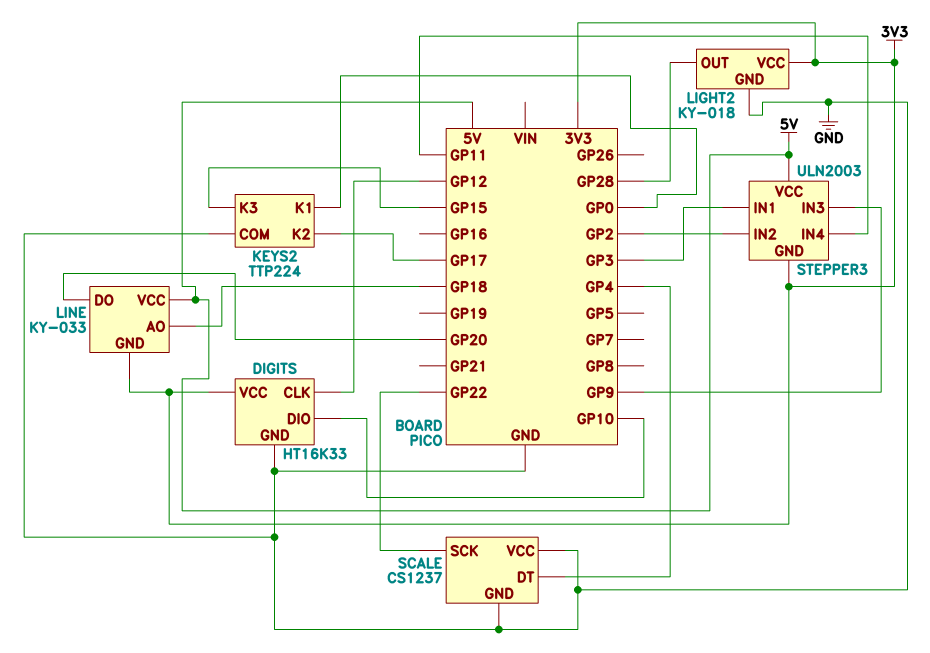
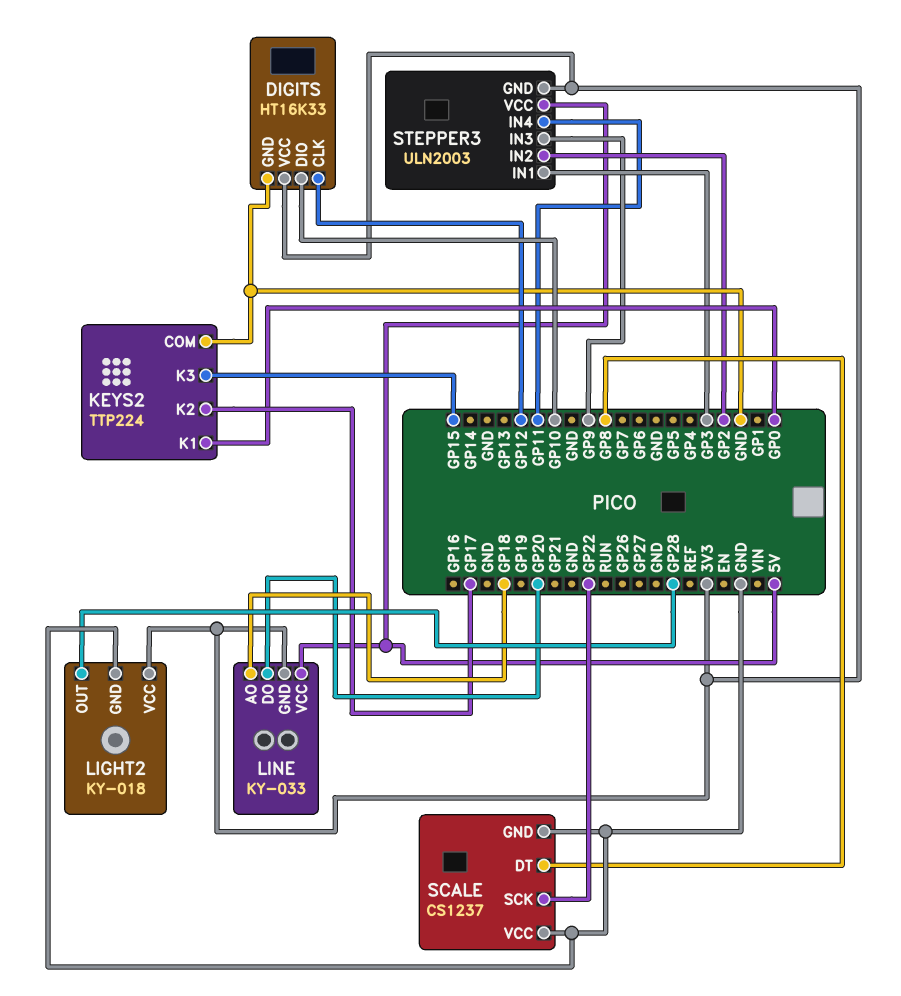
SCALE pin DT: GP4 -> GP8

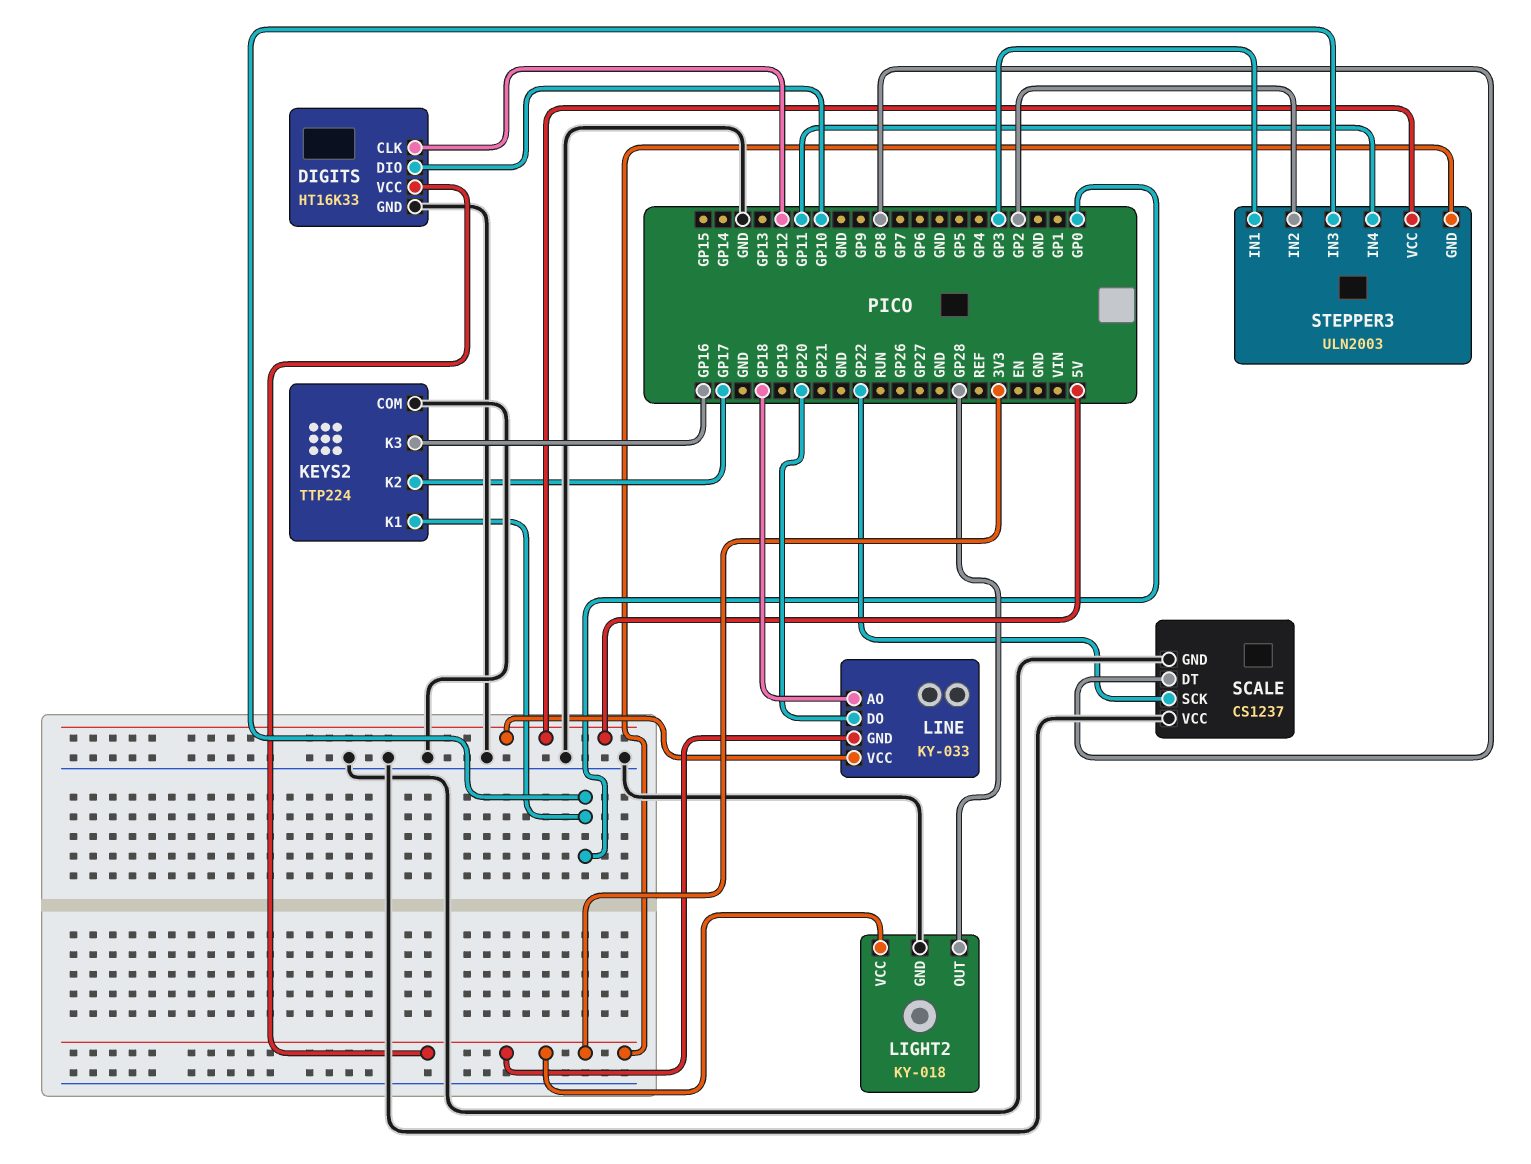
KEYS2 pin K3: GP15 -> GP16
STEPPER3 pin IN3: GP9 -> GP0

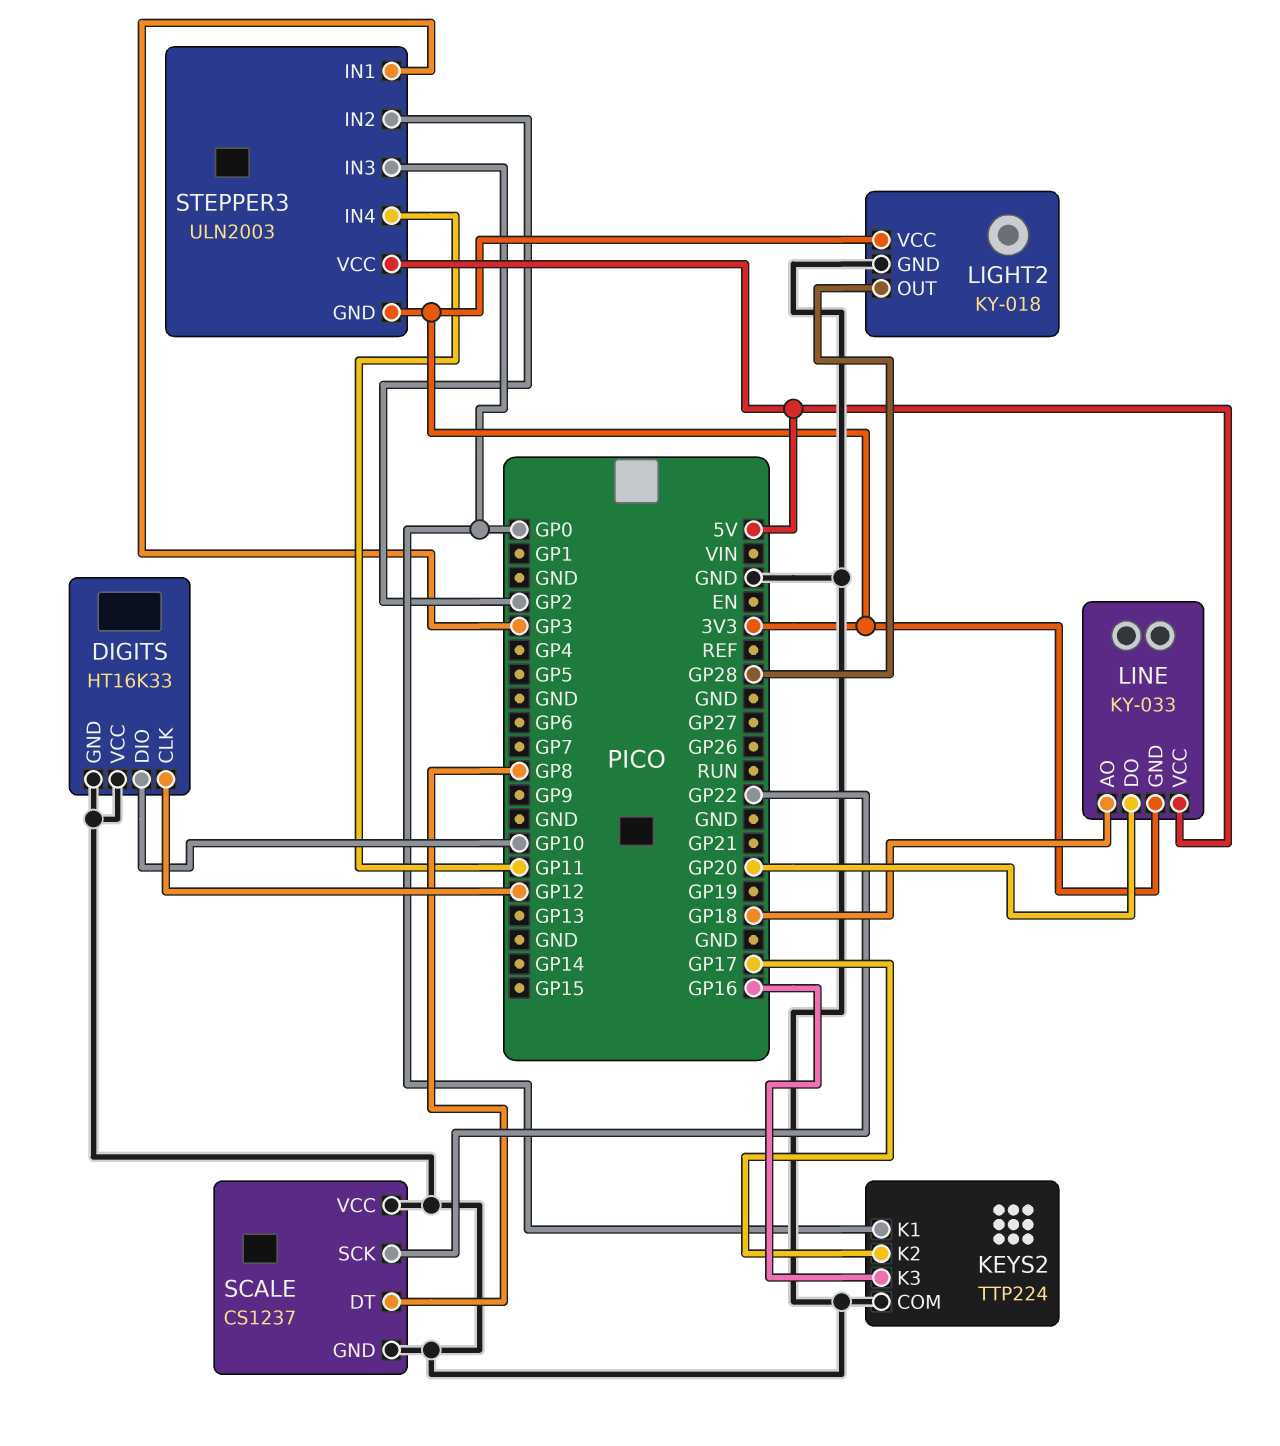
DIGITS pin VCC: 3V3 -> GND

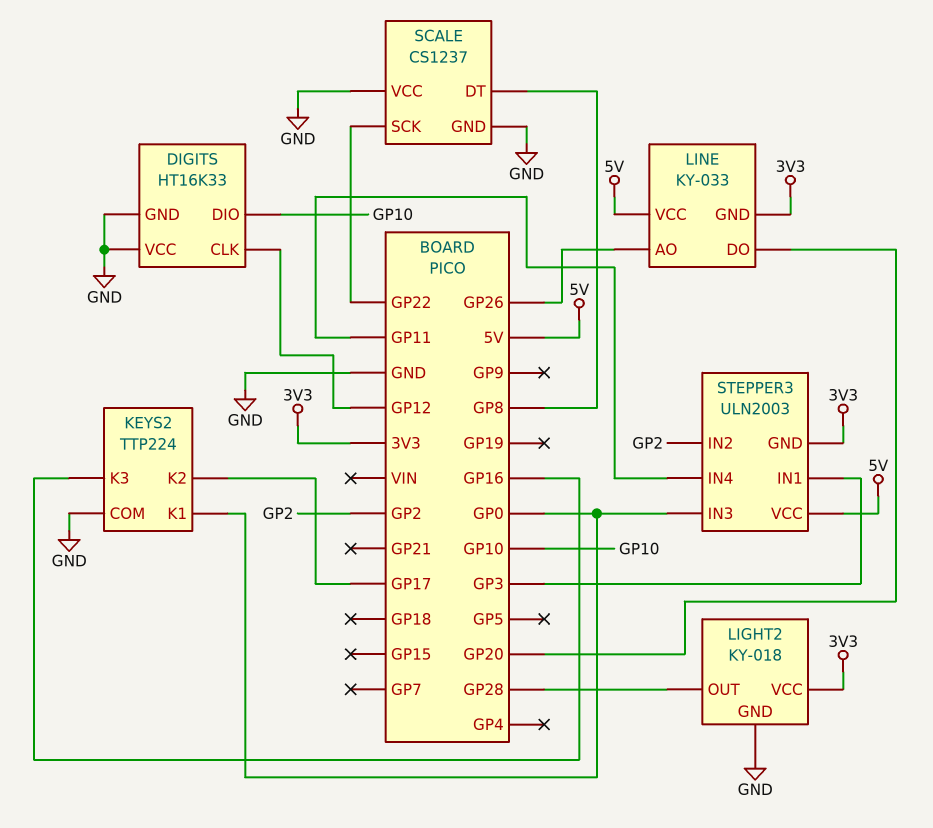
LINE pin AO: GP18 -> GP26

